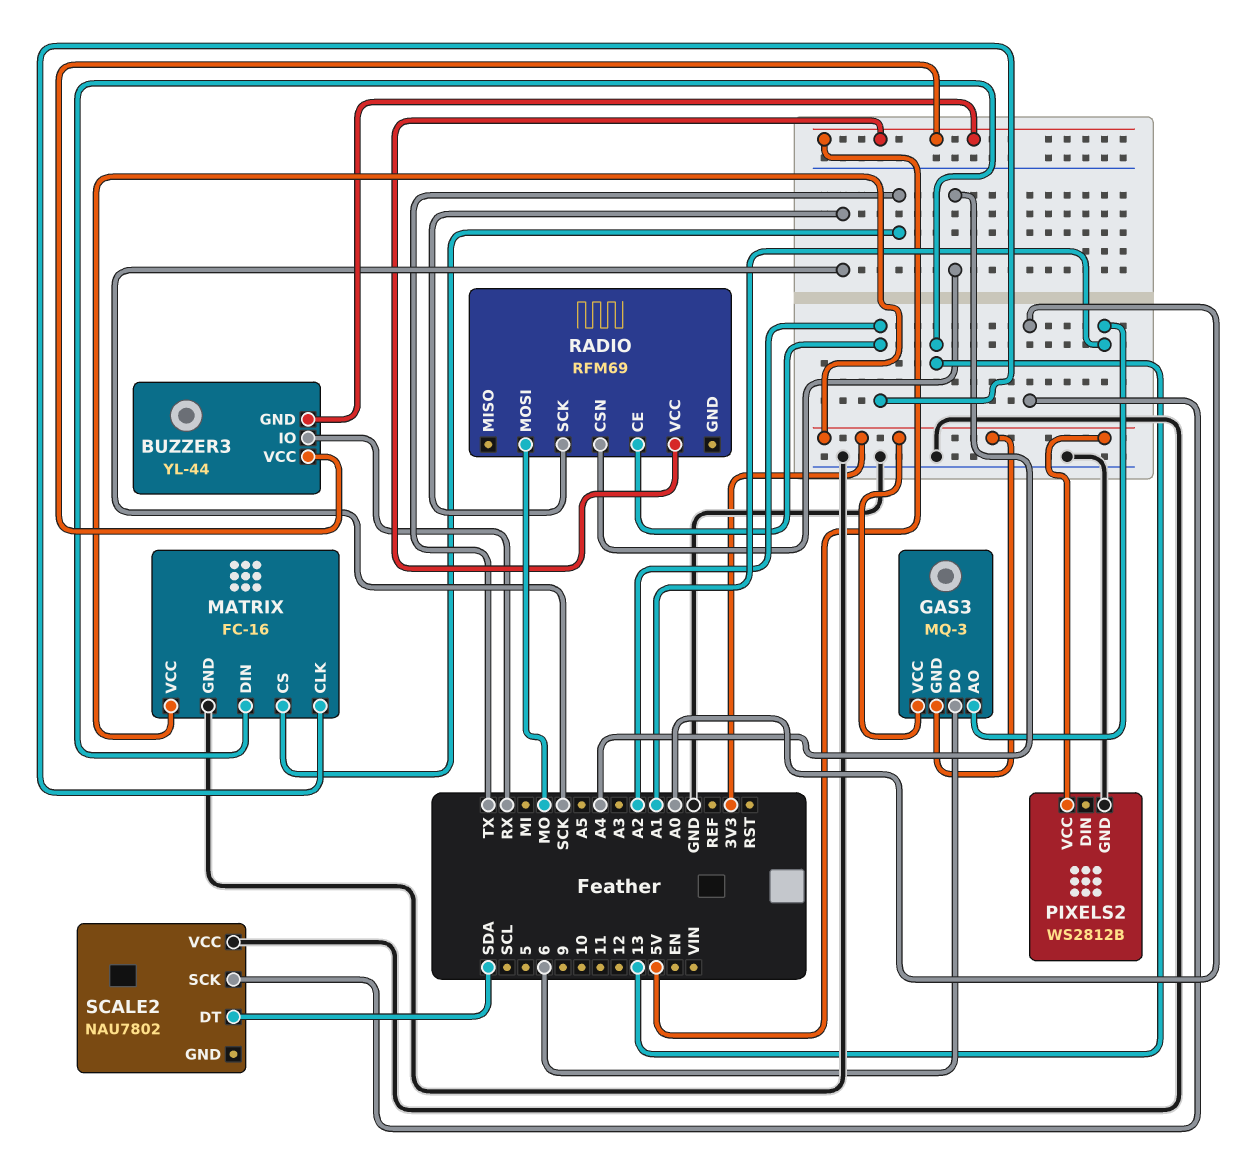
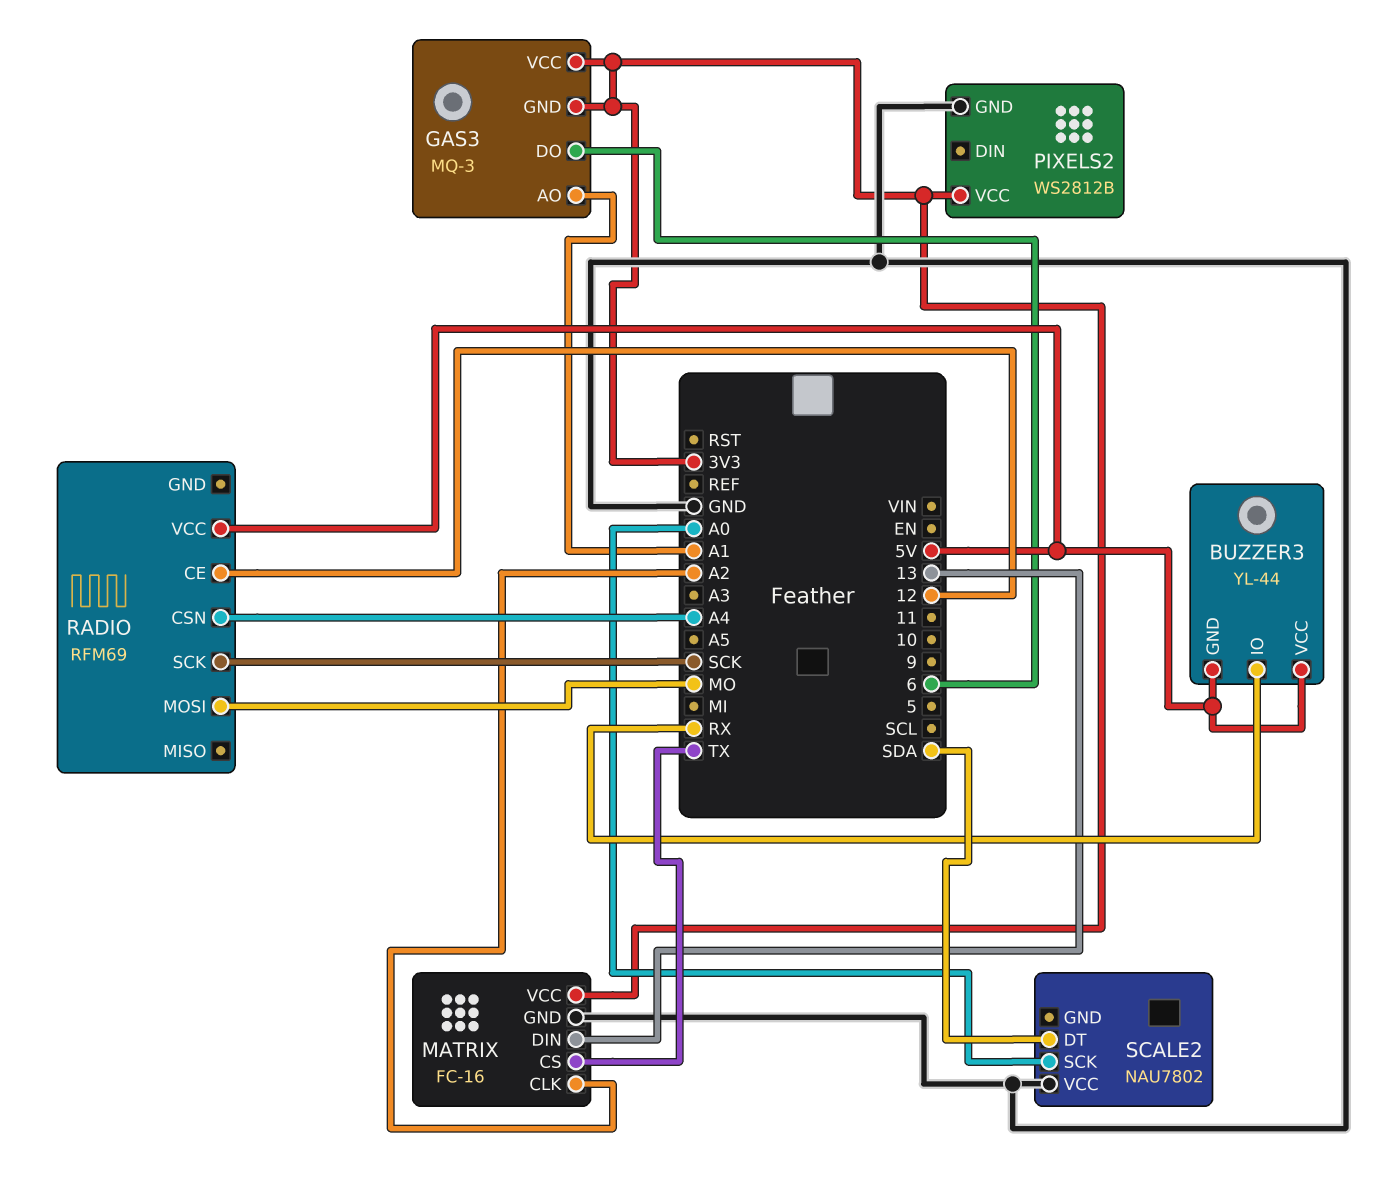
RADIO pin CE: A2 -> 12

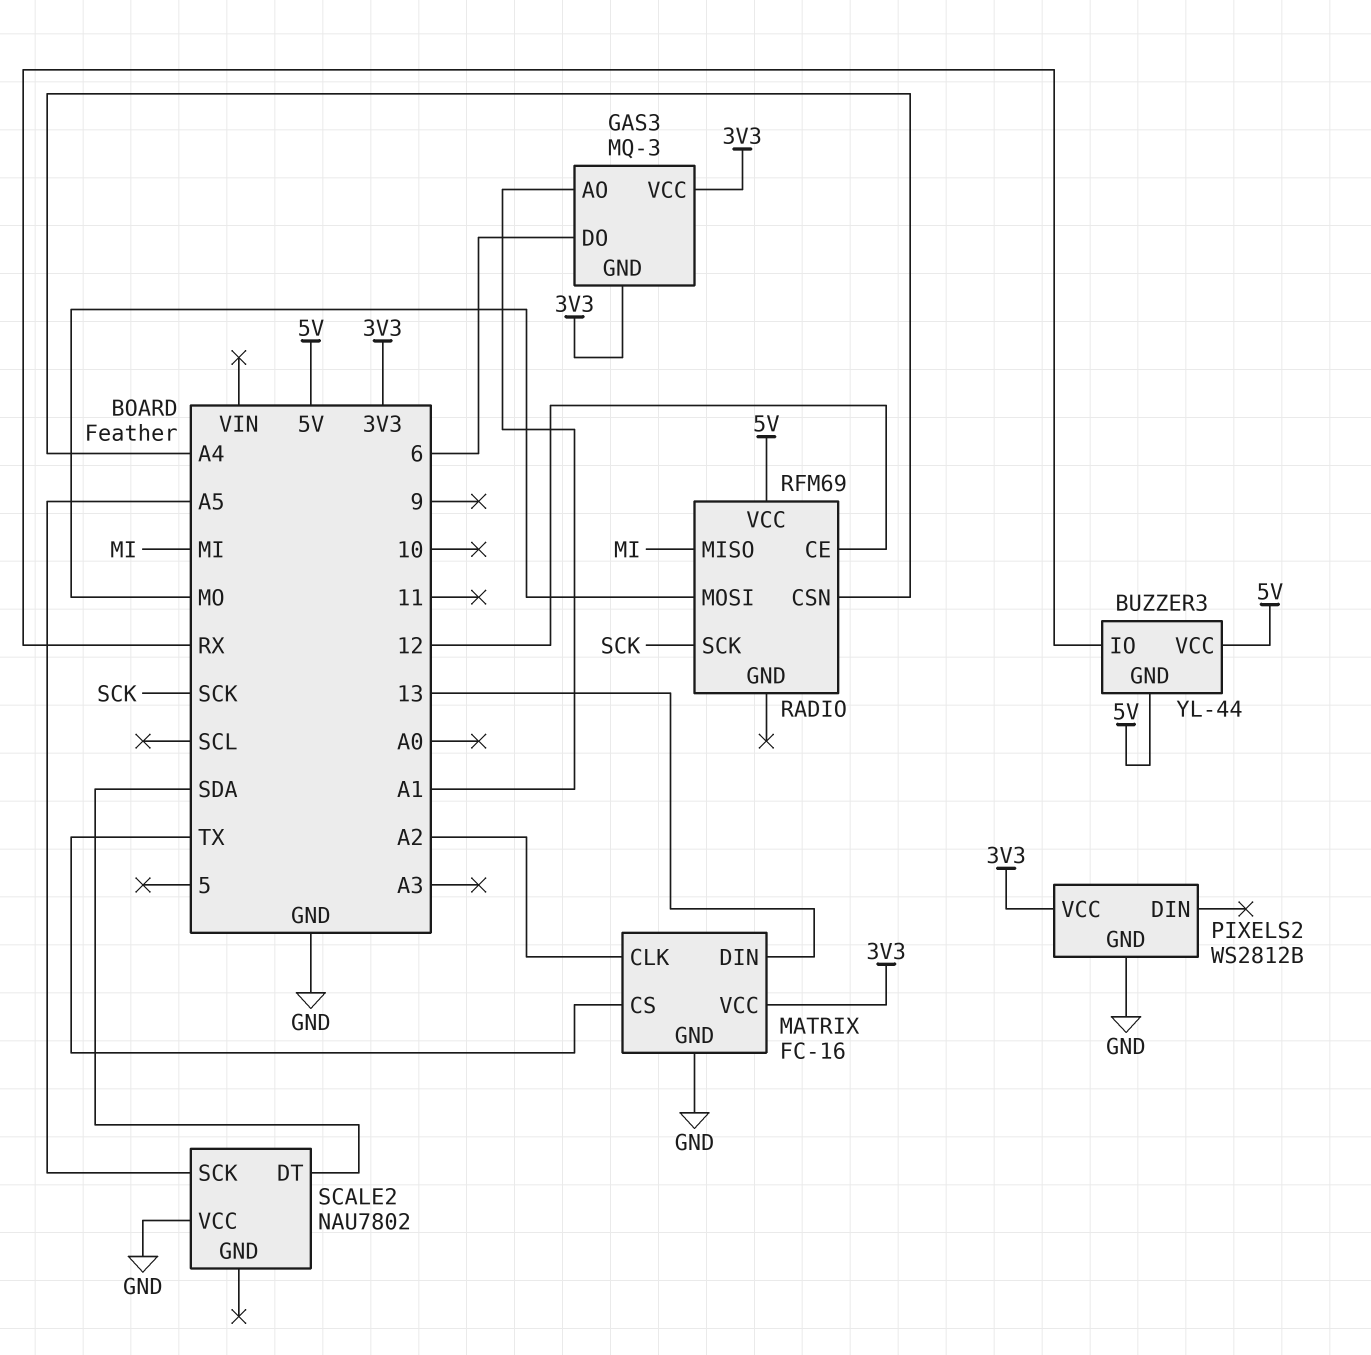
RADIO pin MISO: none -> MI
SCALE2 pin SCK: A0 -> A5

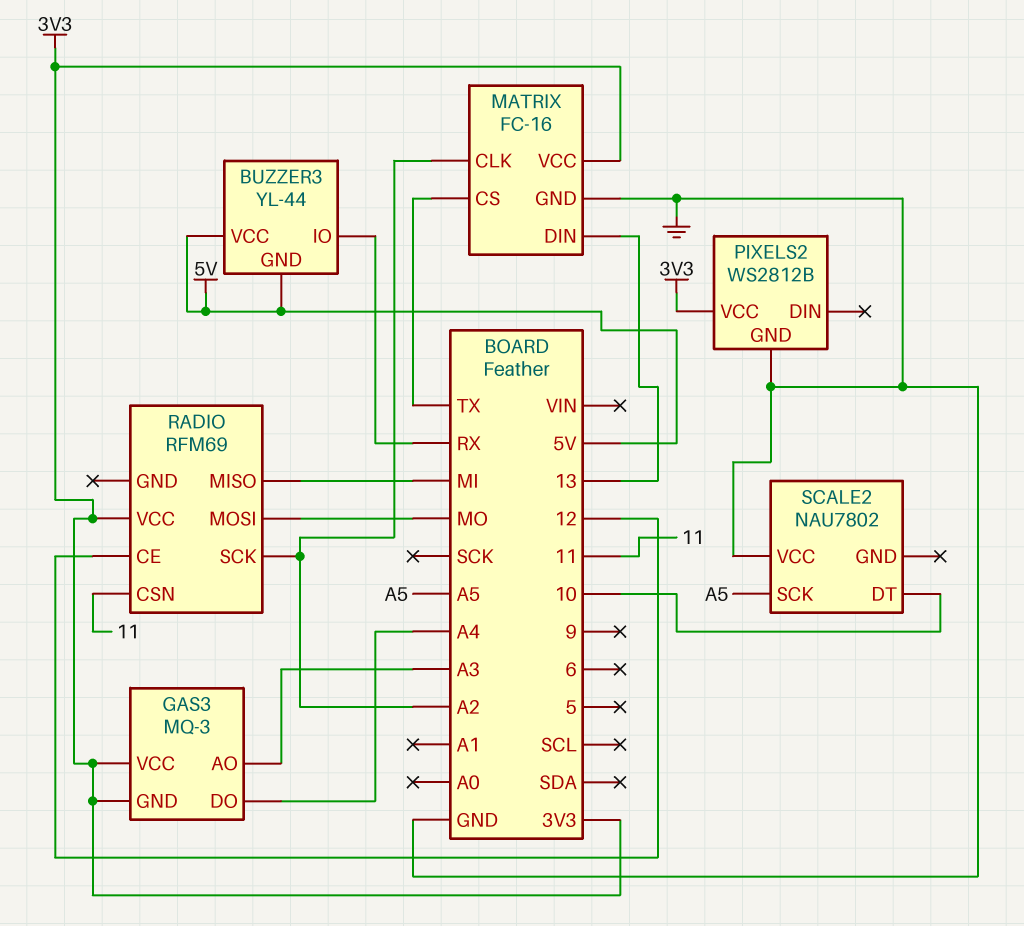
GAS3 pin AO: A1 -> A3
GAS3 pin DO: 6 -> A4
RADIO pin CSN: A4 -> 11
RADIO pin SCK: SCK -> A2
RADIO pin VCC: 5V -> 3V3
SCALE2 pin DT: SDA -> 10

